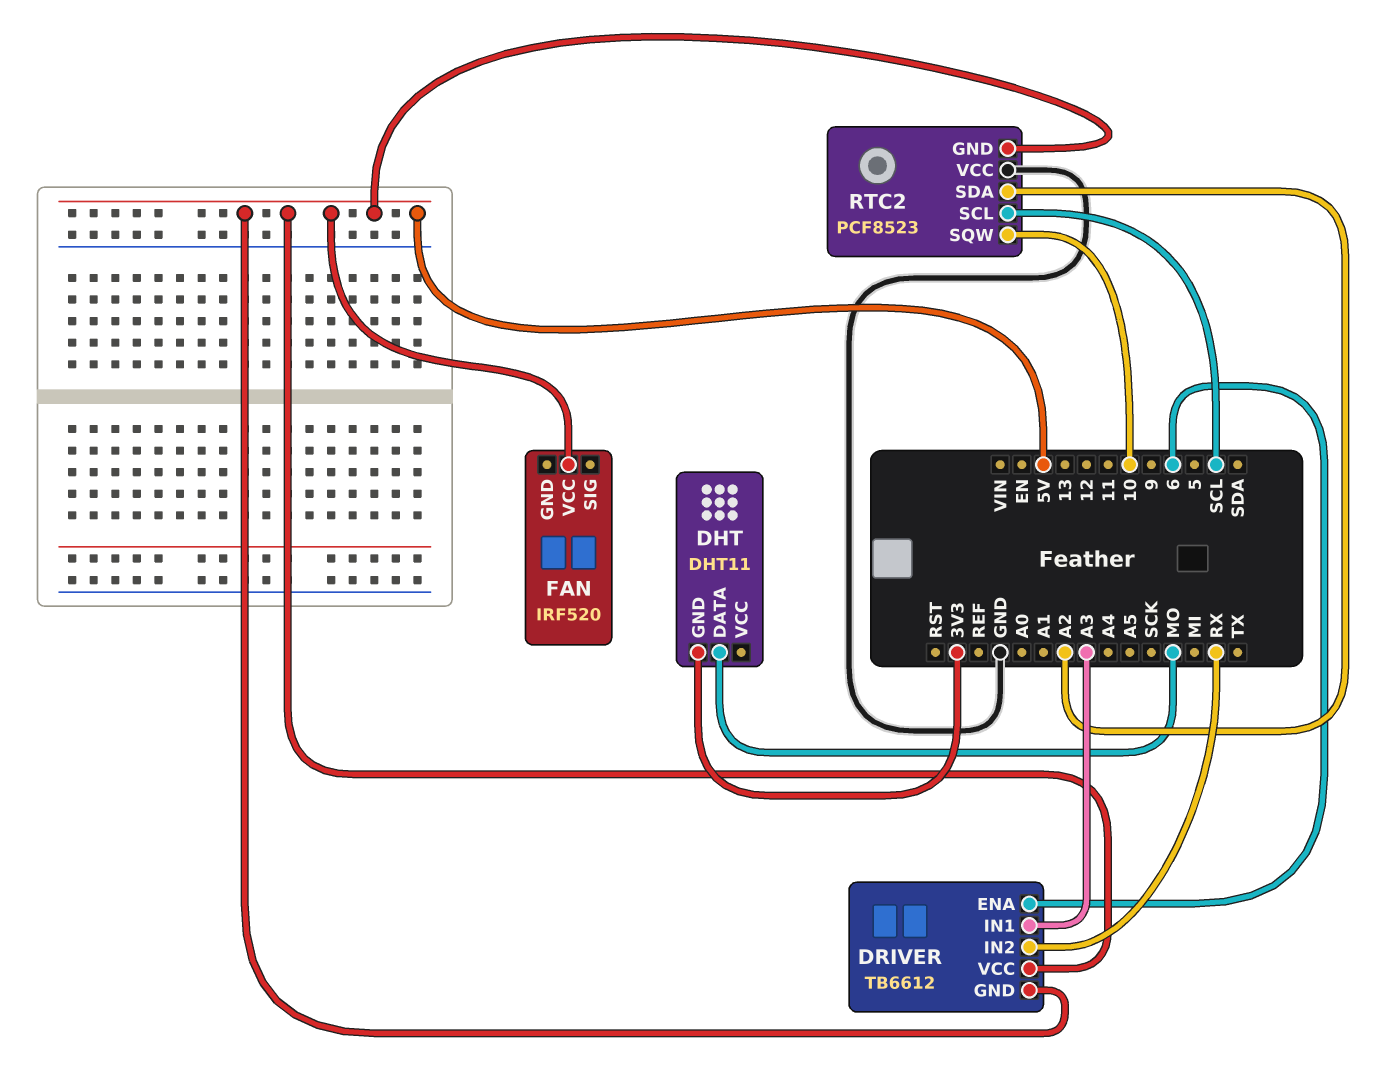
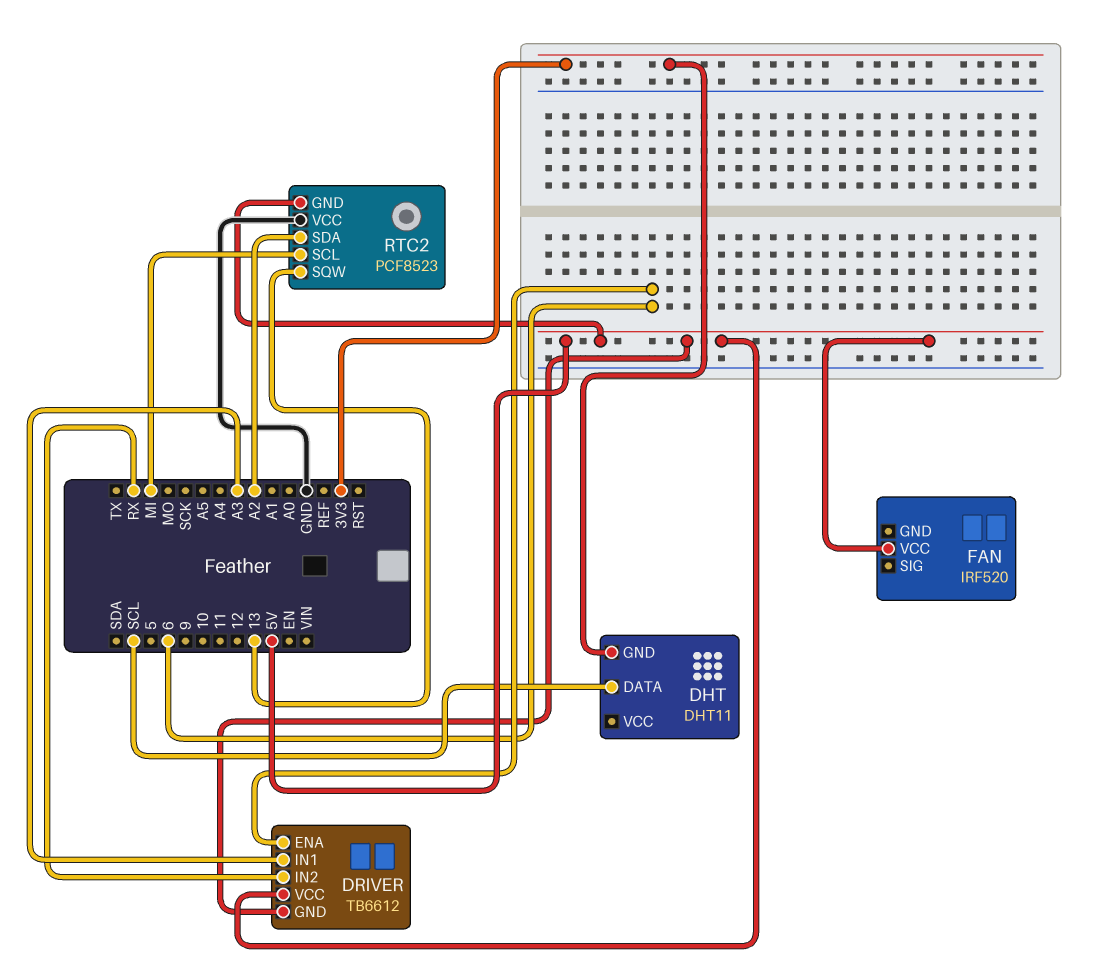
DHT pin DATA: MO -> SCL
RTC2 pin SCL: SCL -> MI
RTC2 pin SQW: 10 -> 13

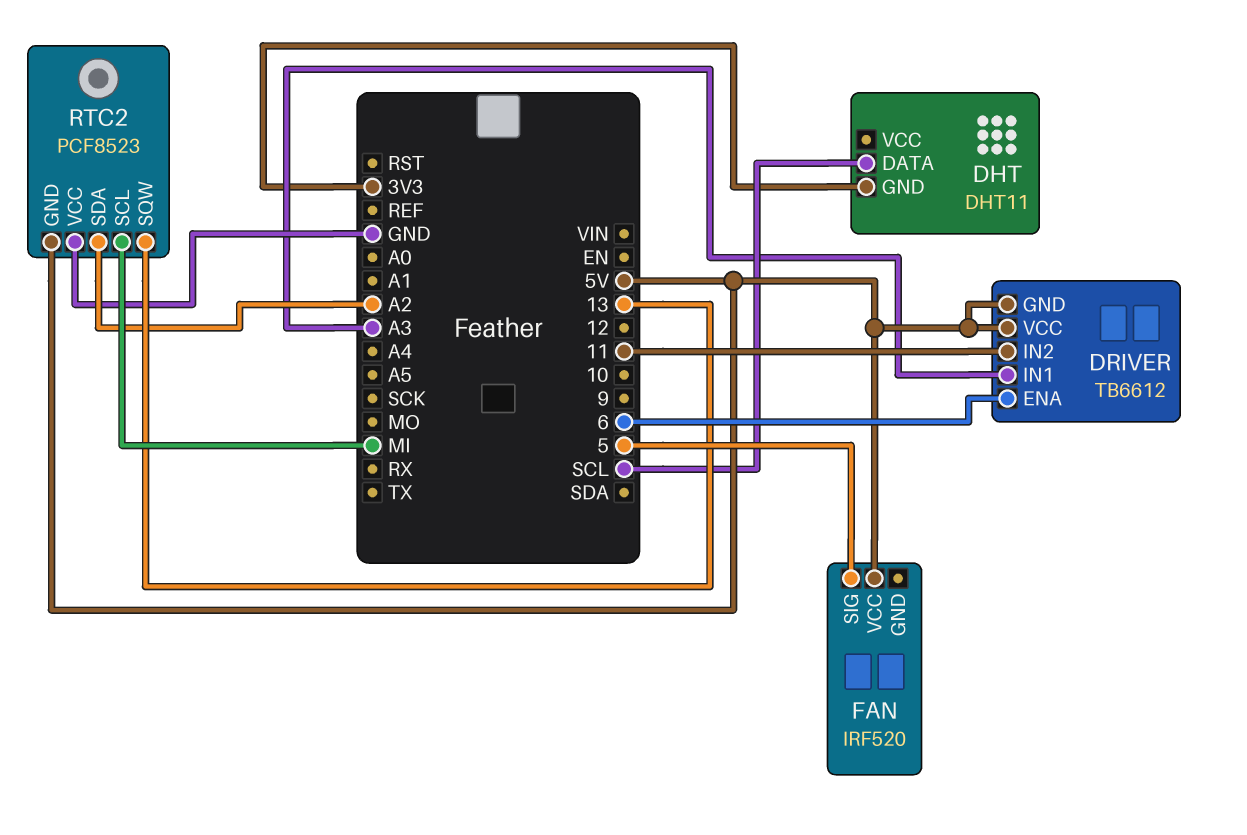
DRIVER pin IN2: RX -> 11
FAN pin SIG: none -> 5

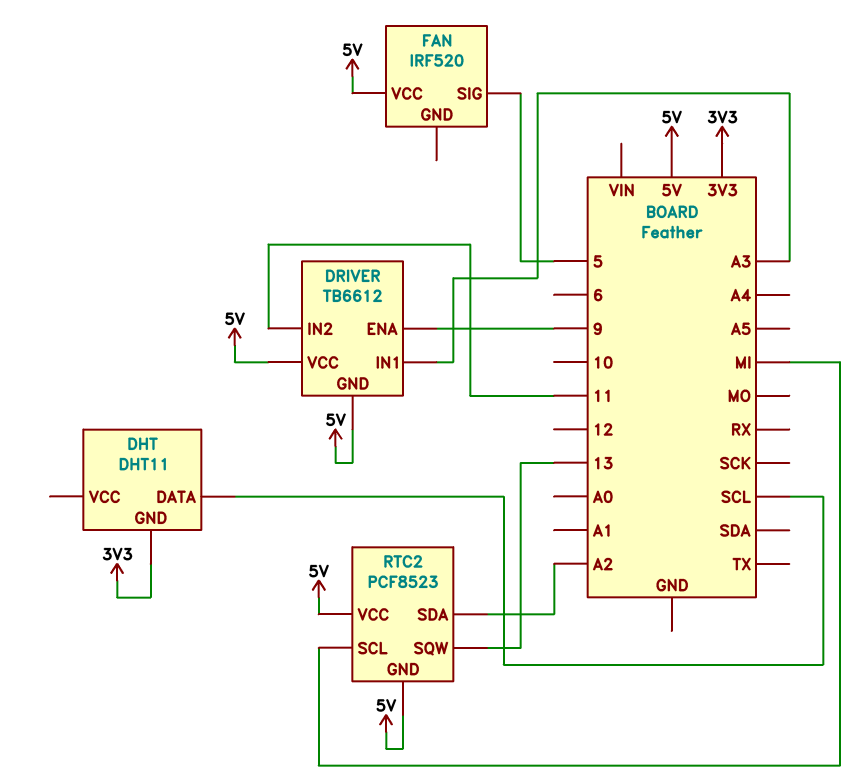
DRIVER pin ENA: 6 -> 9
RTC2 pin VCC: GND -> 5V

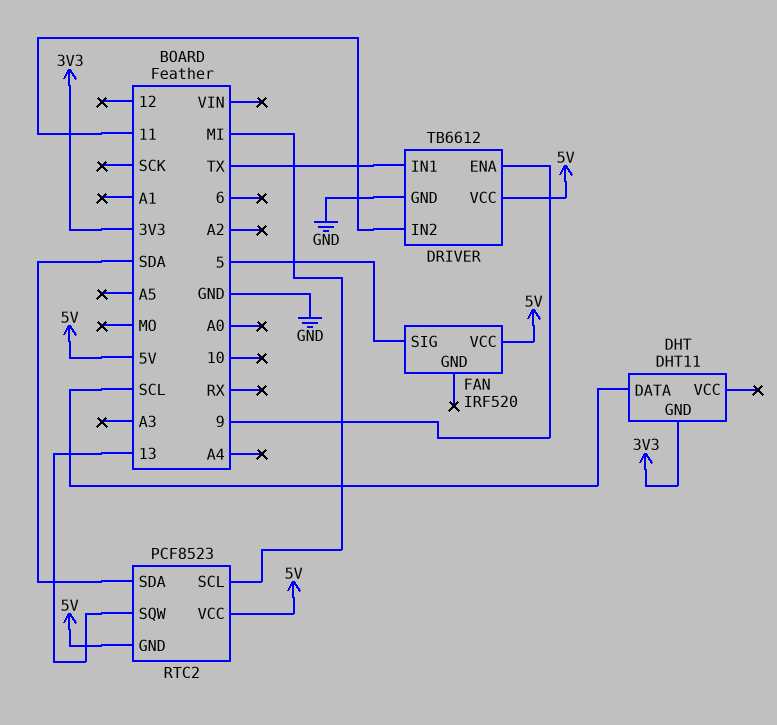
DRIVER pin GND: 5V -> GND
DRIVER pin IN1: A3 -> TX
RTC2 pin SDA: A2 -> SDA

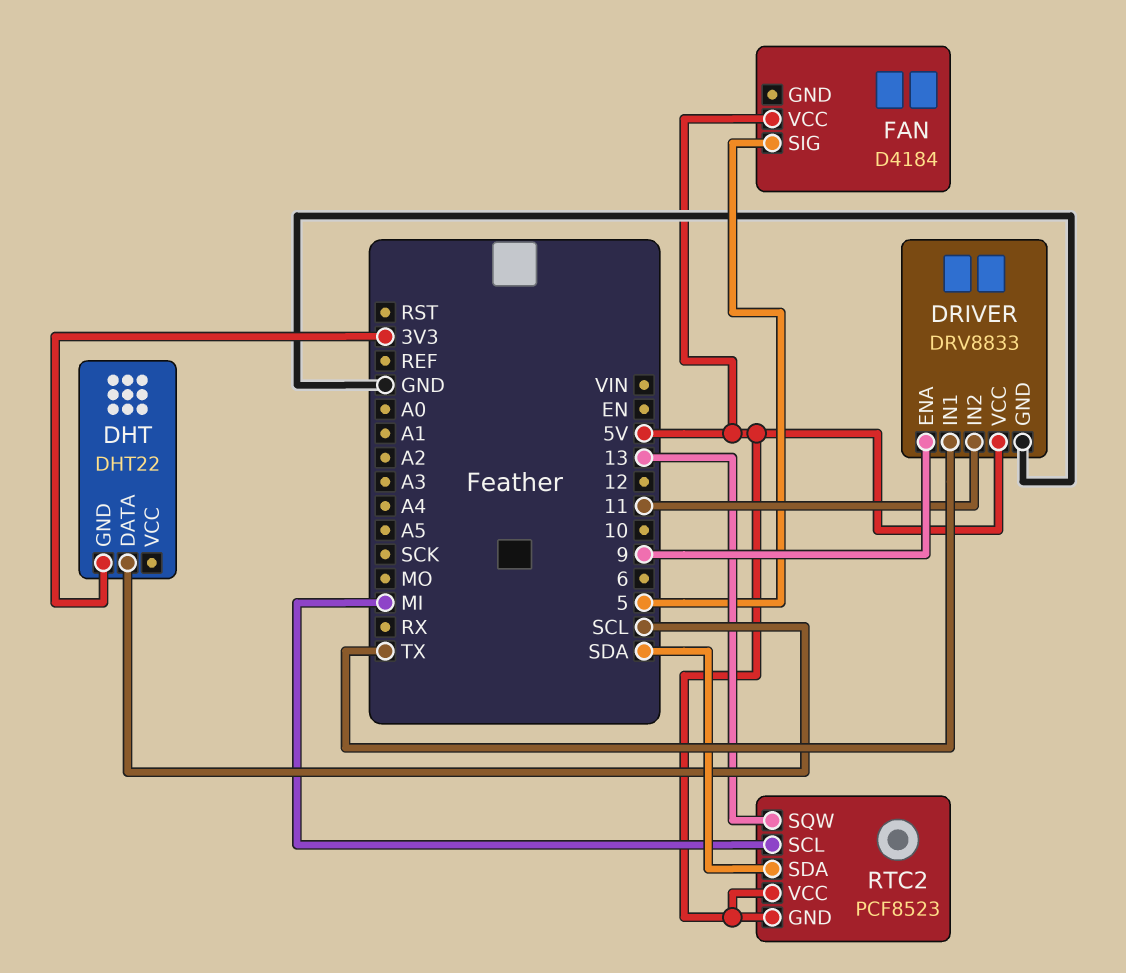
DHT: DHT11 -> DHT22
DRIVER: TB6612 -> DRV8833
FAN: IRF520 -> D4184

